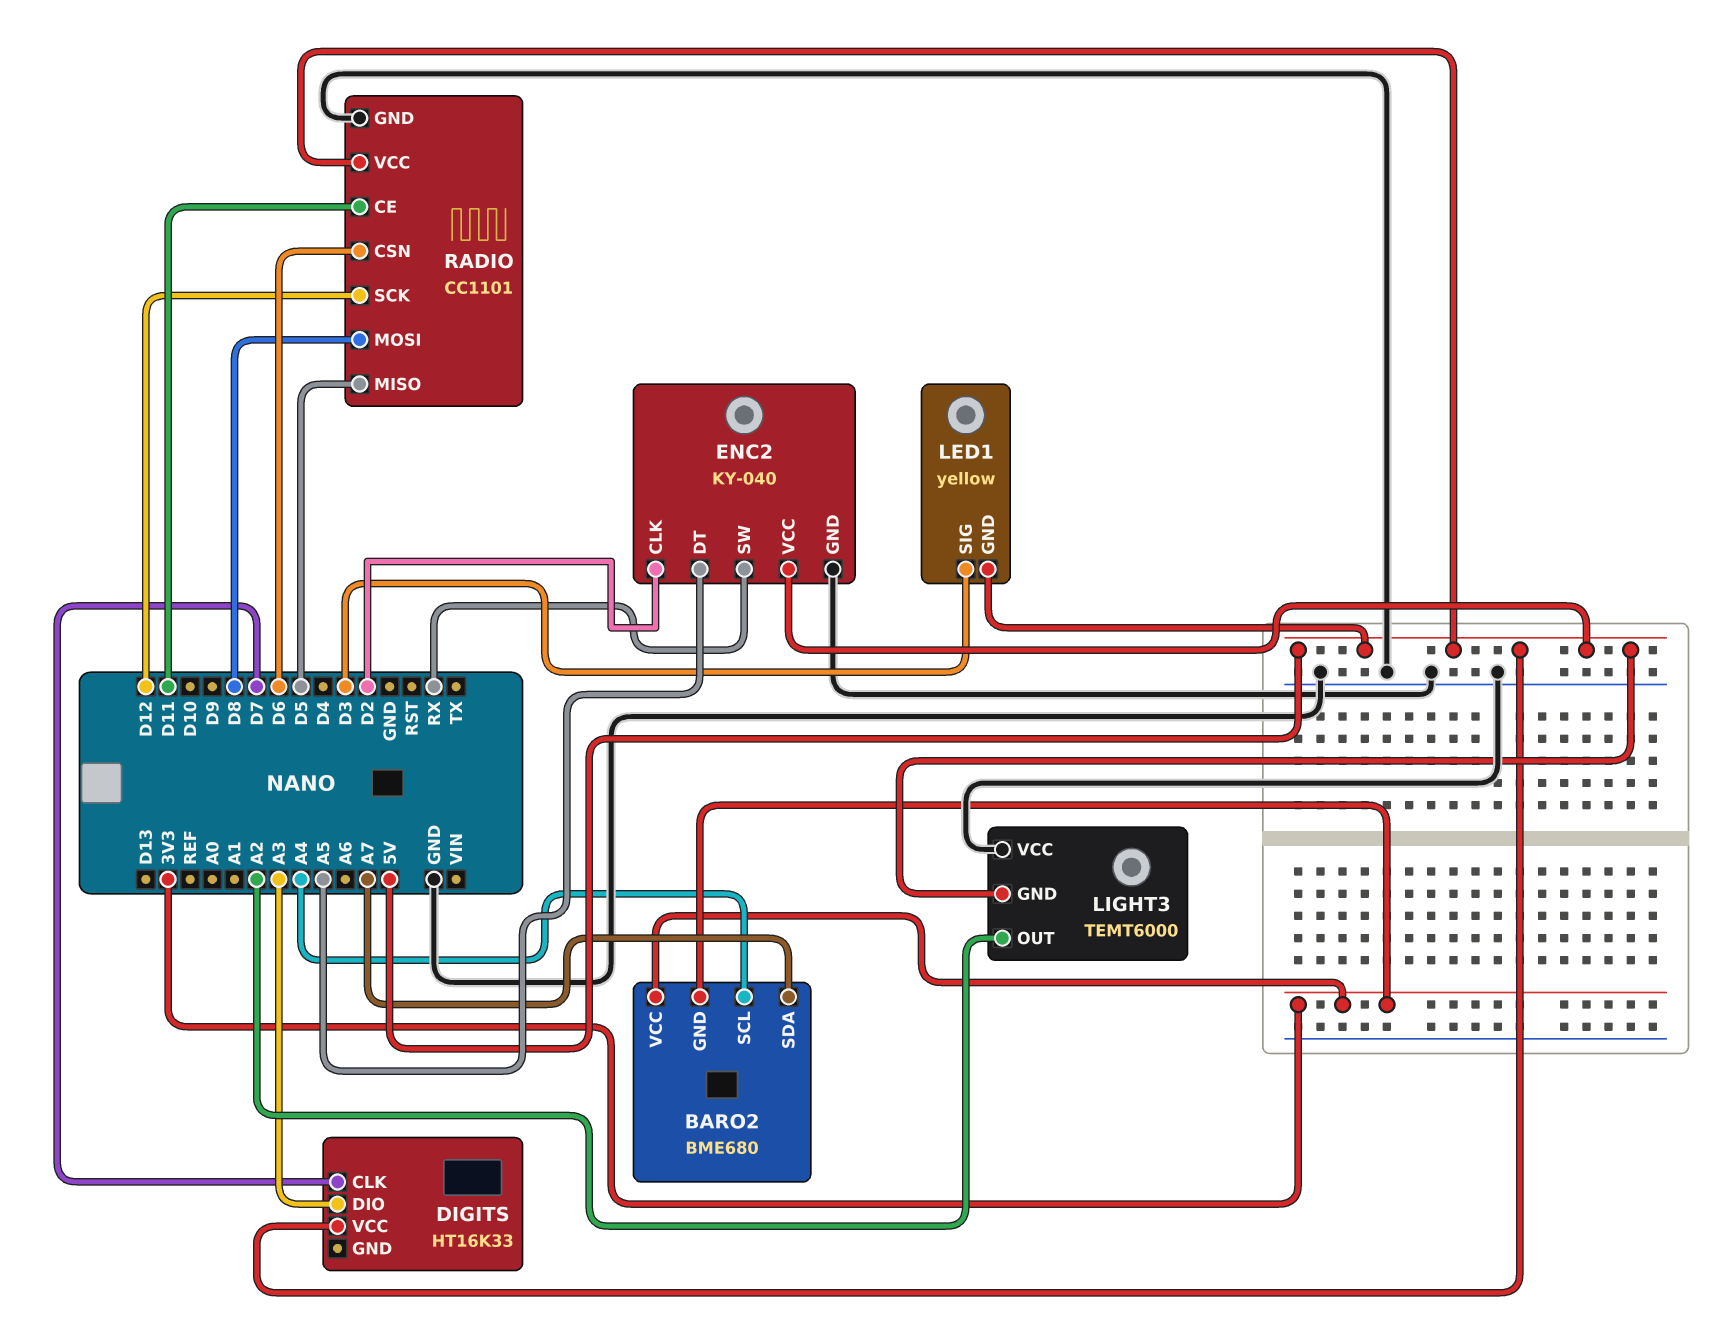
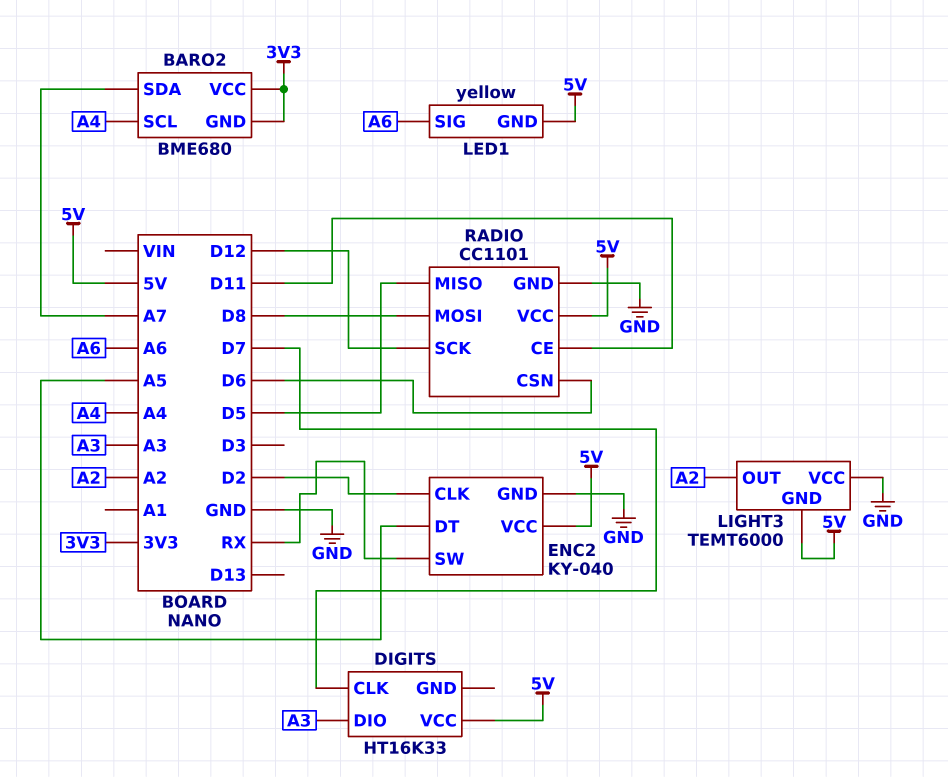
LED1 pin SIG: D3 -> A6

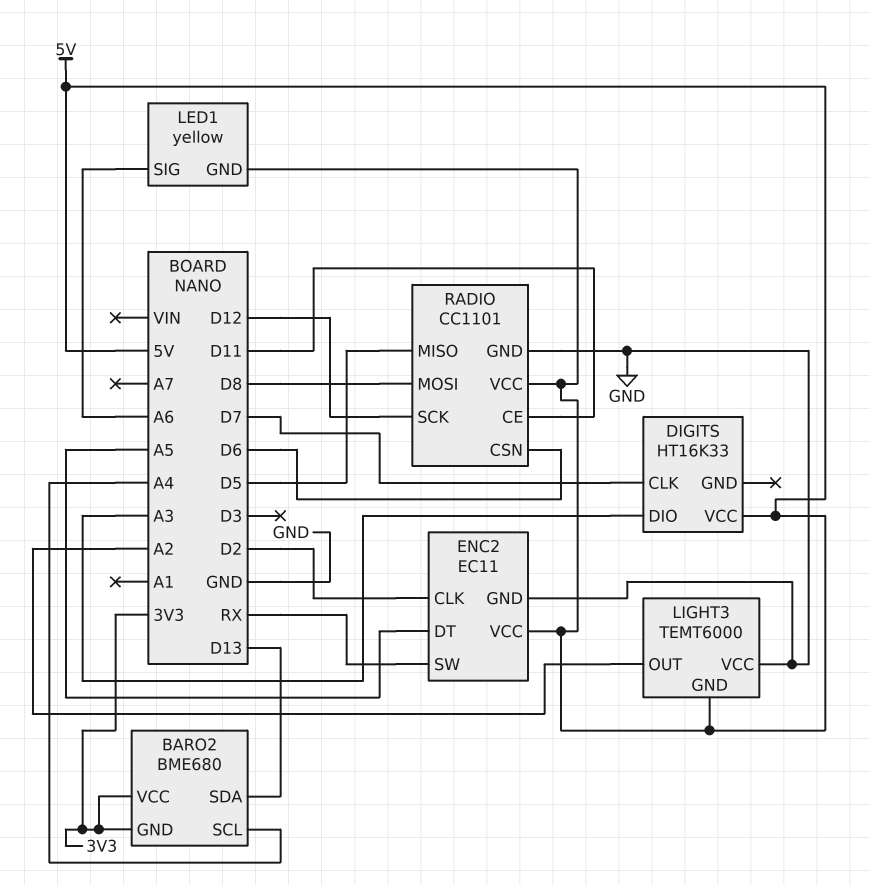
BARO2 pin SDA: A7 -> D13
ENC2: KY-040 -> EC11

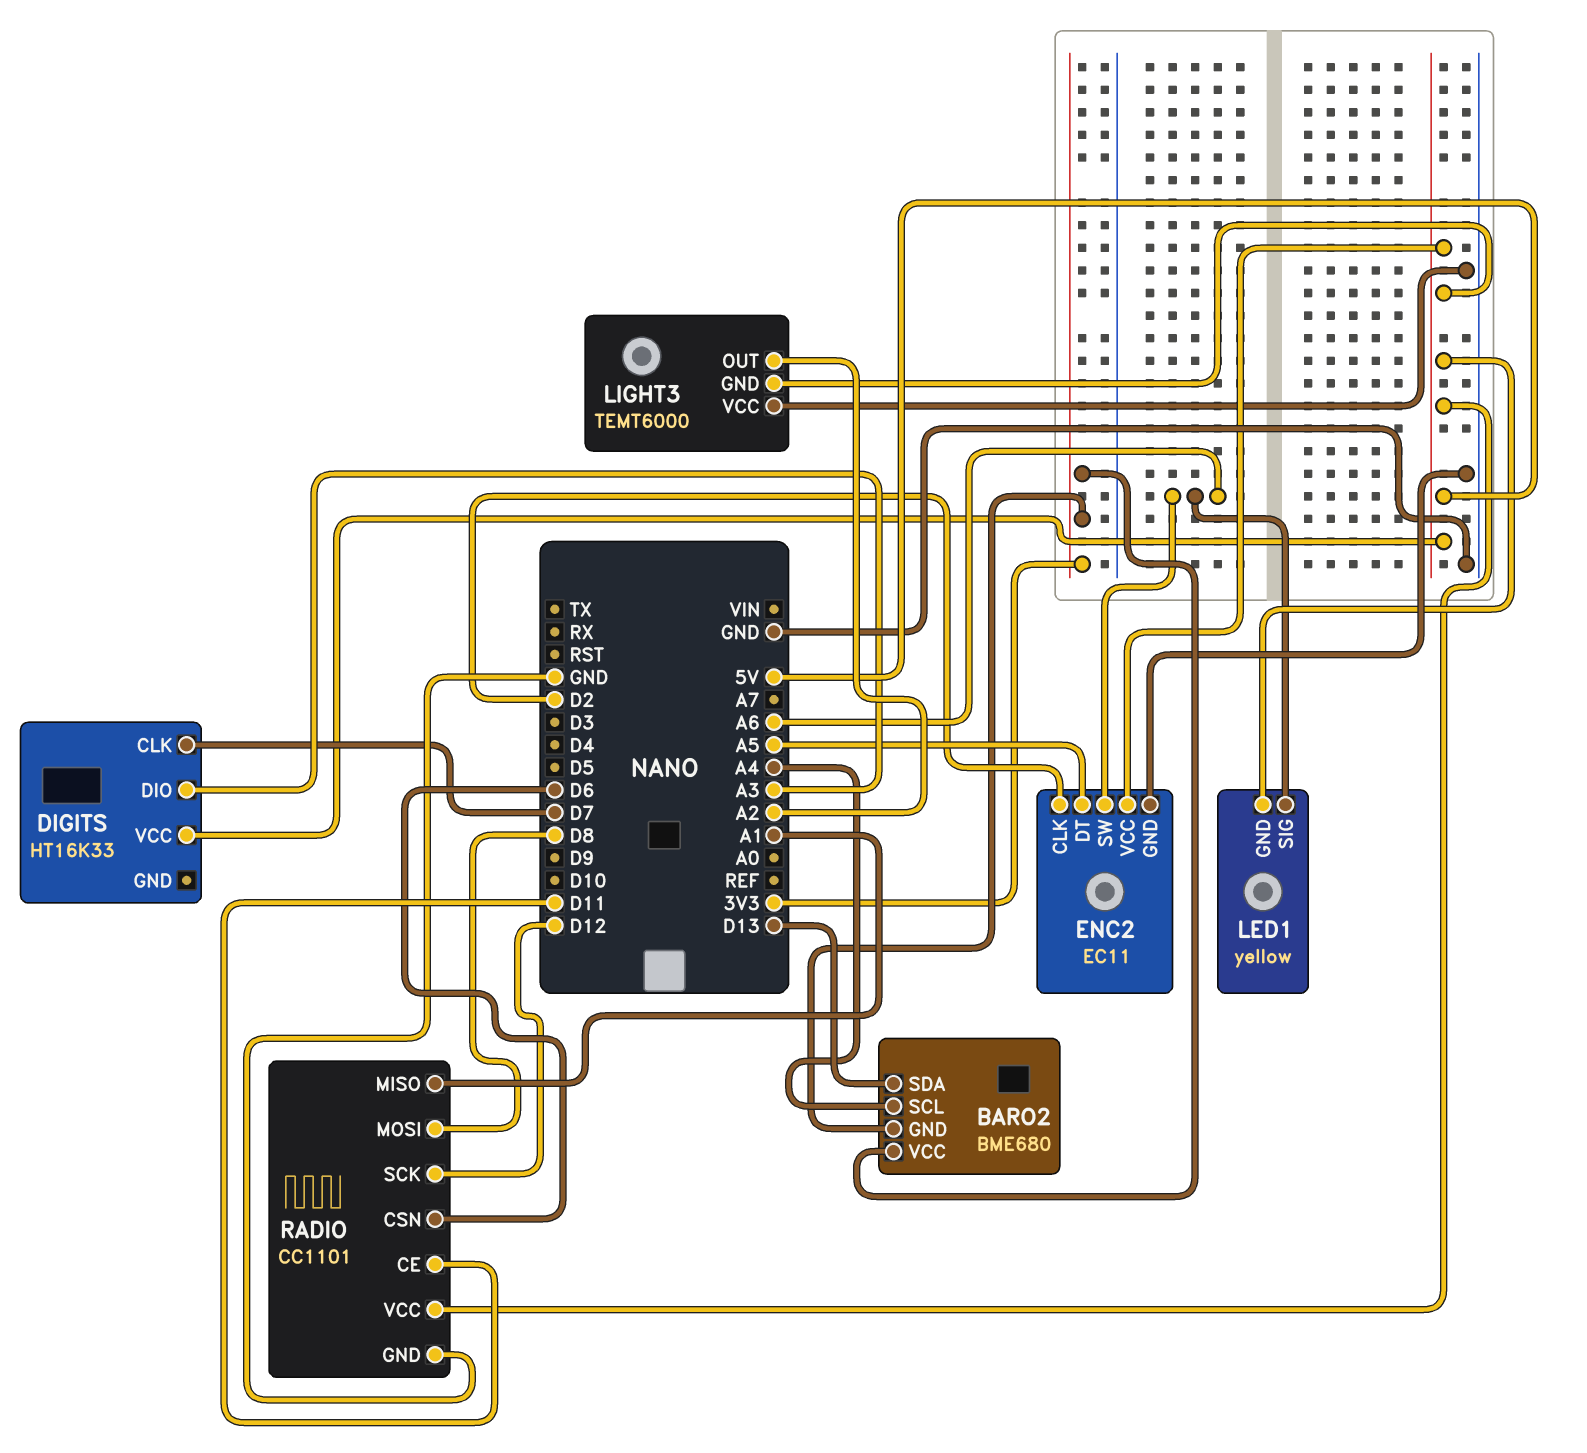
ENC2 pin SW: RX -> A6
RADIO pin MISO: D5 -> A1

